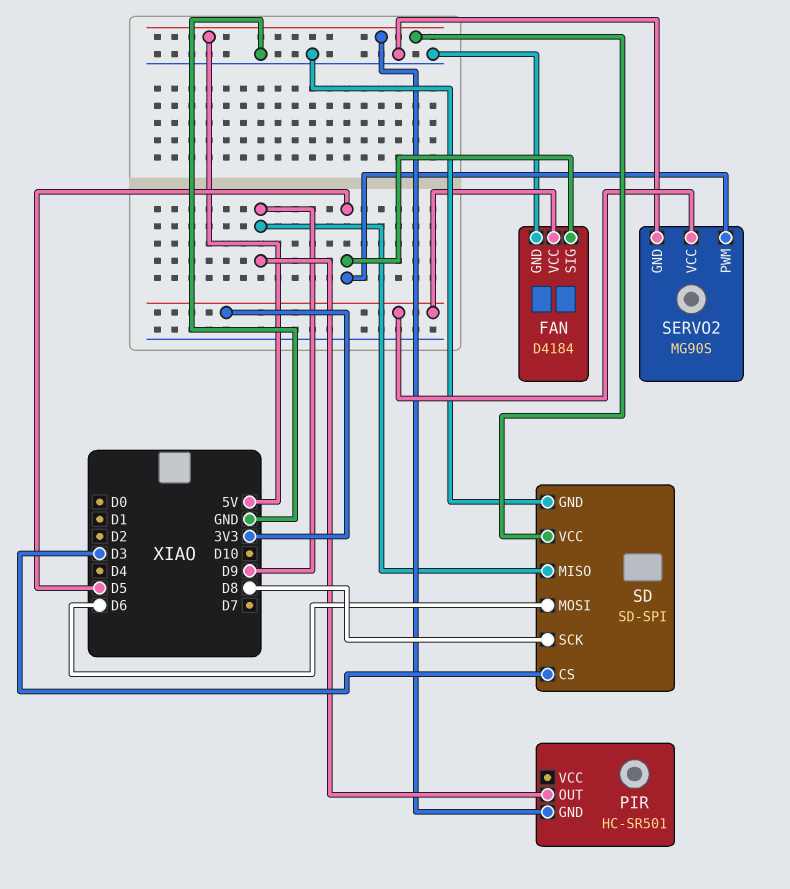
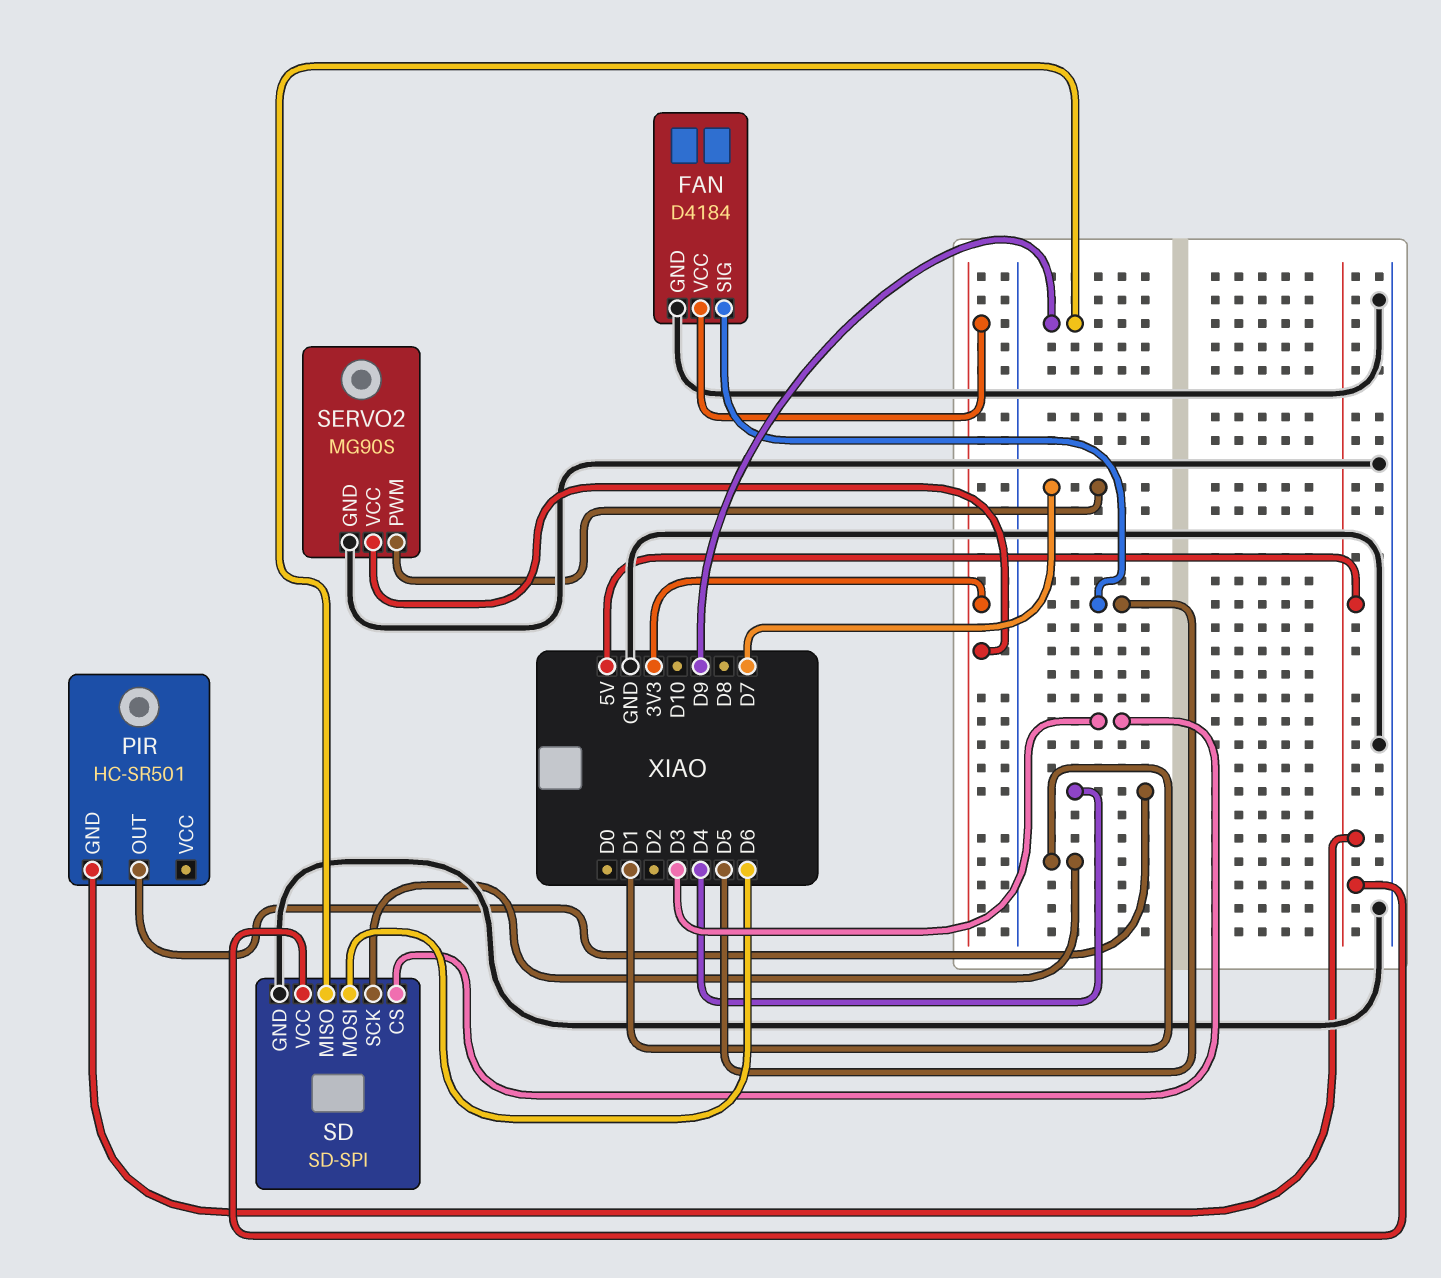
PIR pin OUT: D9 -> D4
SD pin SCK: D8 -> D1
SERVO2 pin PWM: D5 -> D7

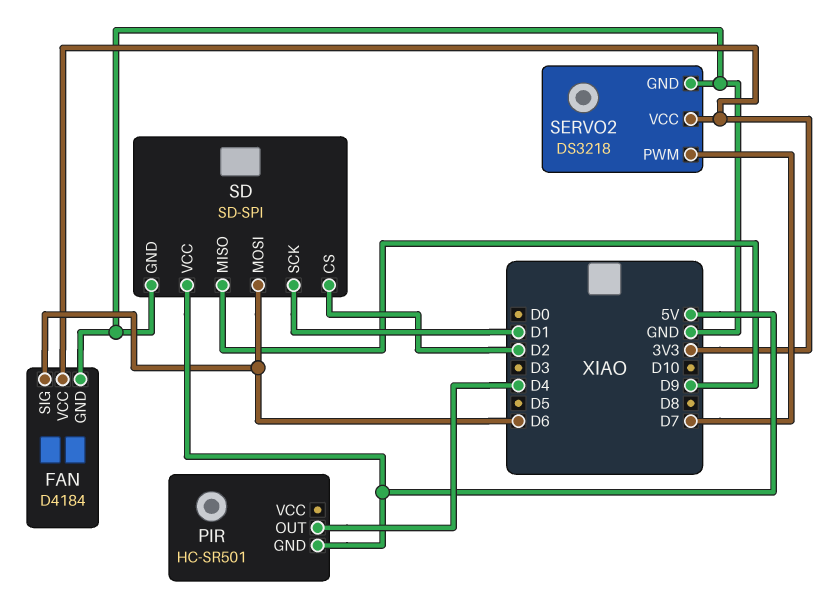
FAN pin SIG: D5 -> D6
SD pin CS: D3 -> D2
SERVO2: MG90S -> DS3218

